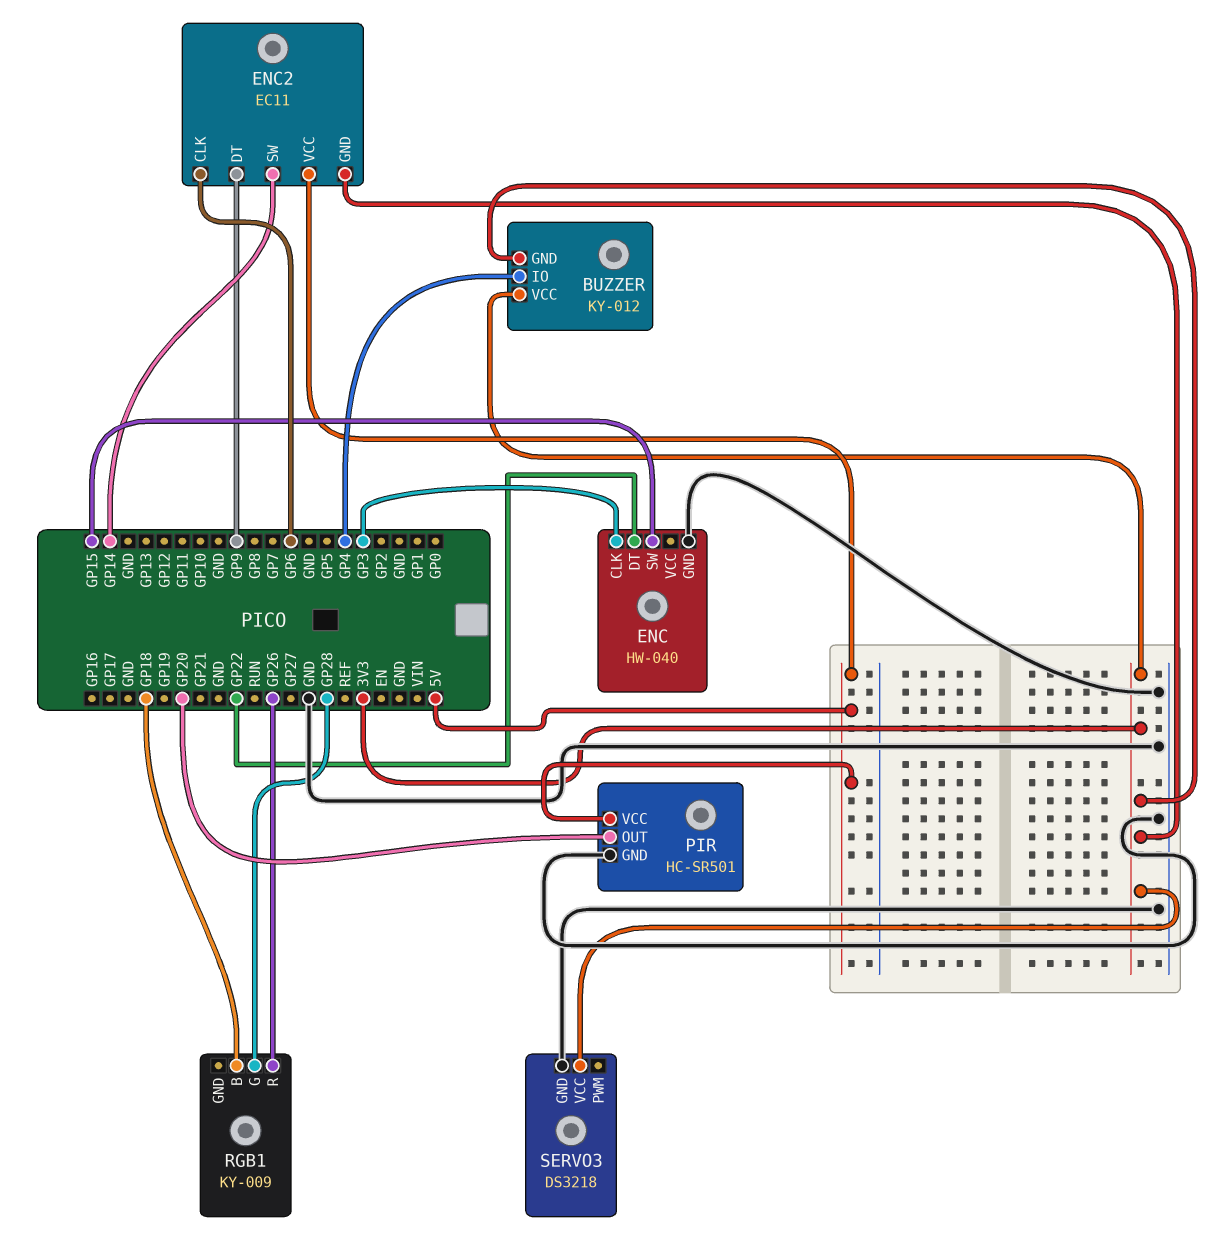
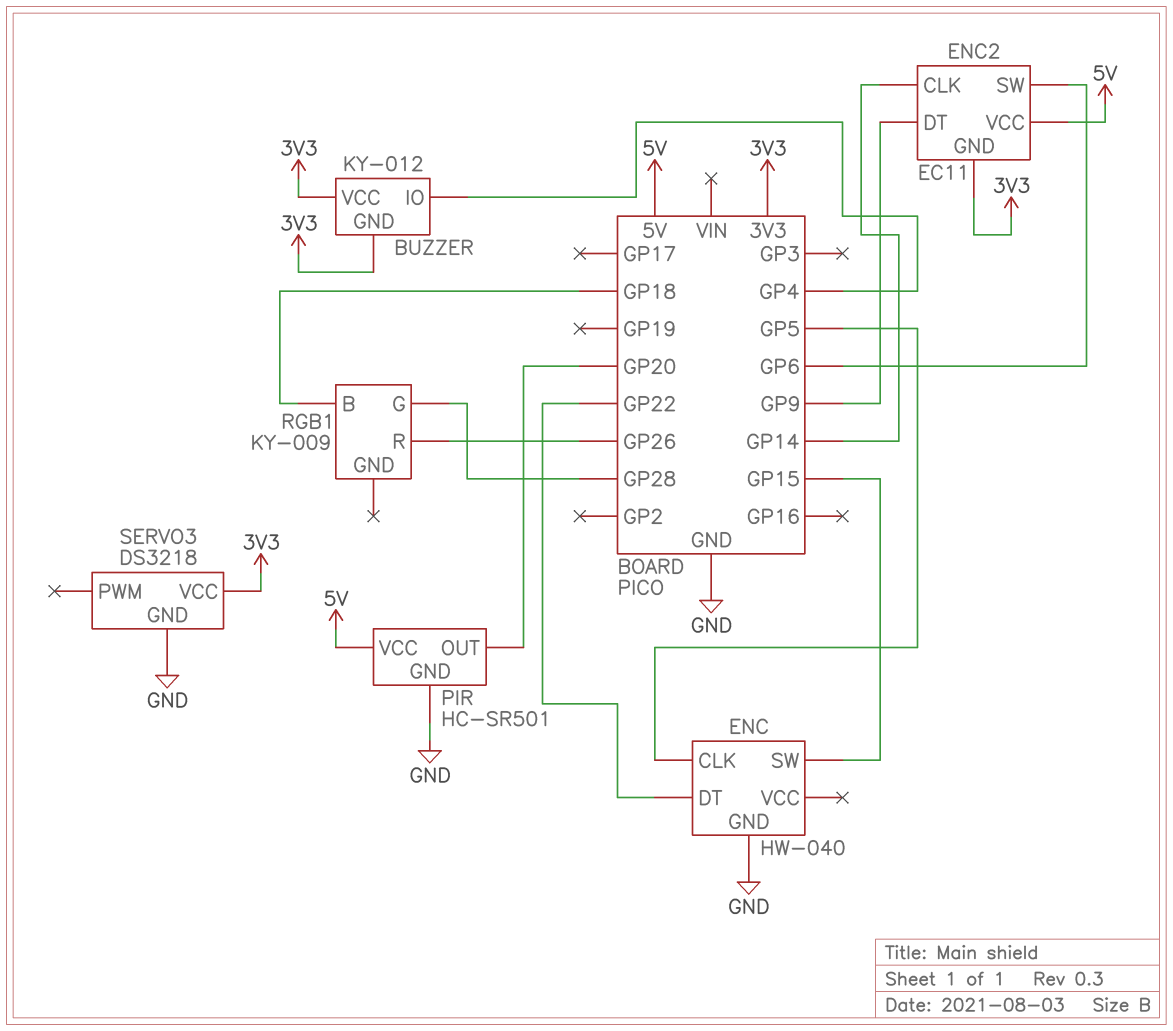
ENC pin CLK: GP3 -> GP5
ENC2 pin CLK: GP6 -> GP14
ENC2 pin SW: GP14 -> GP6

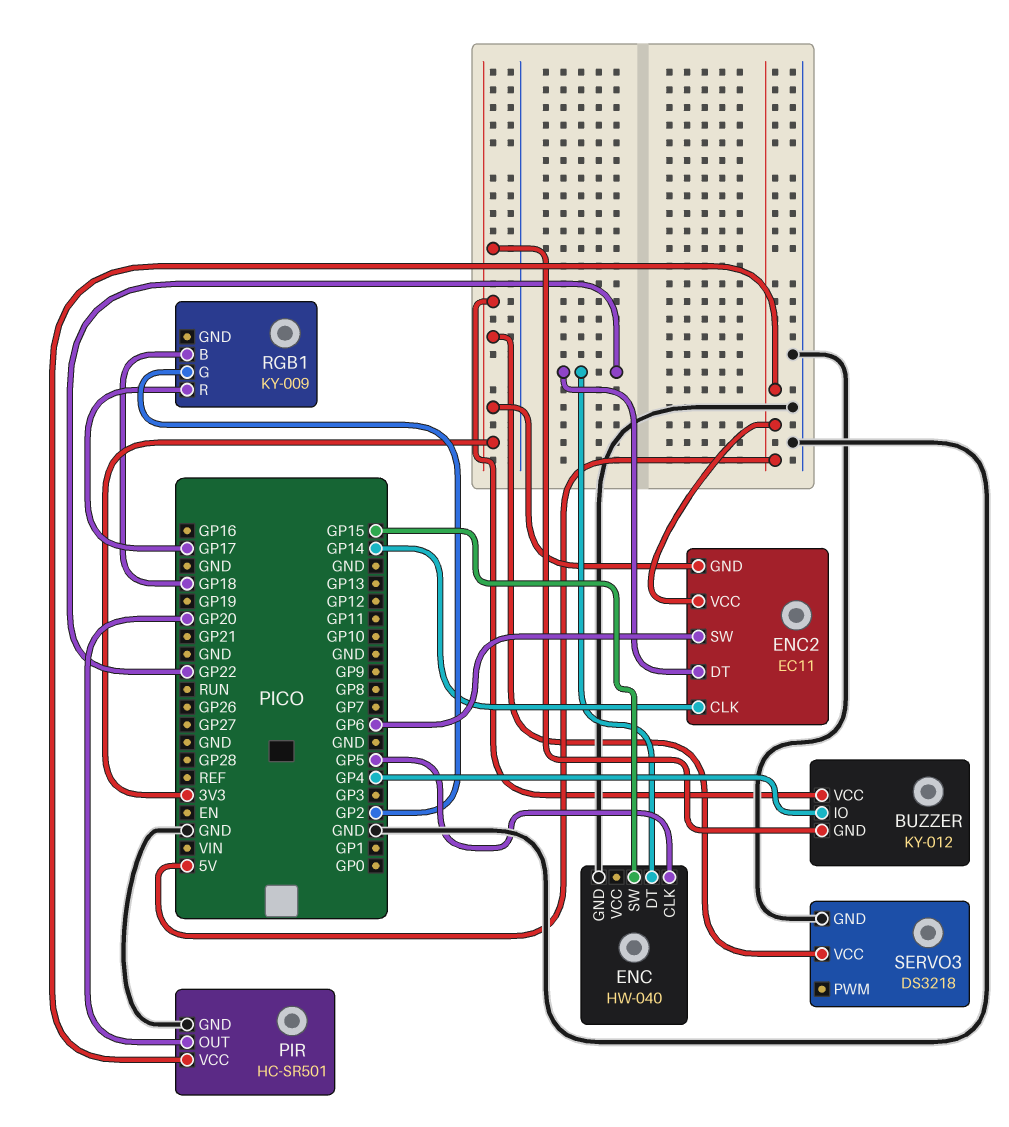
ENC2 pin DT: GP9 -> GP22
RGB1 pin G: GP28 -> GP2
RGB1 pin R: GP26 -> GP17

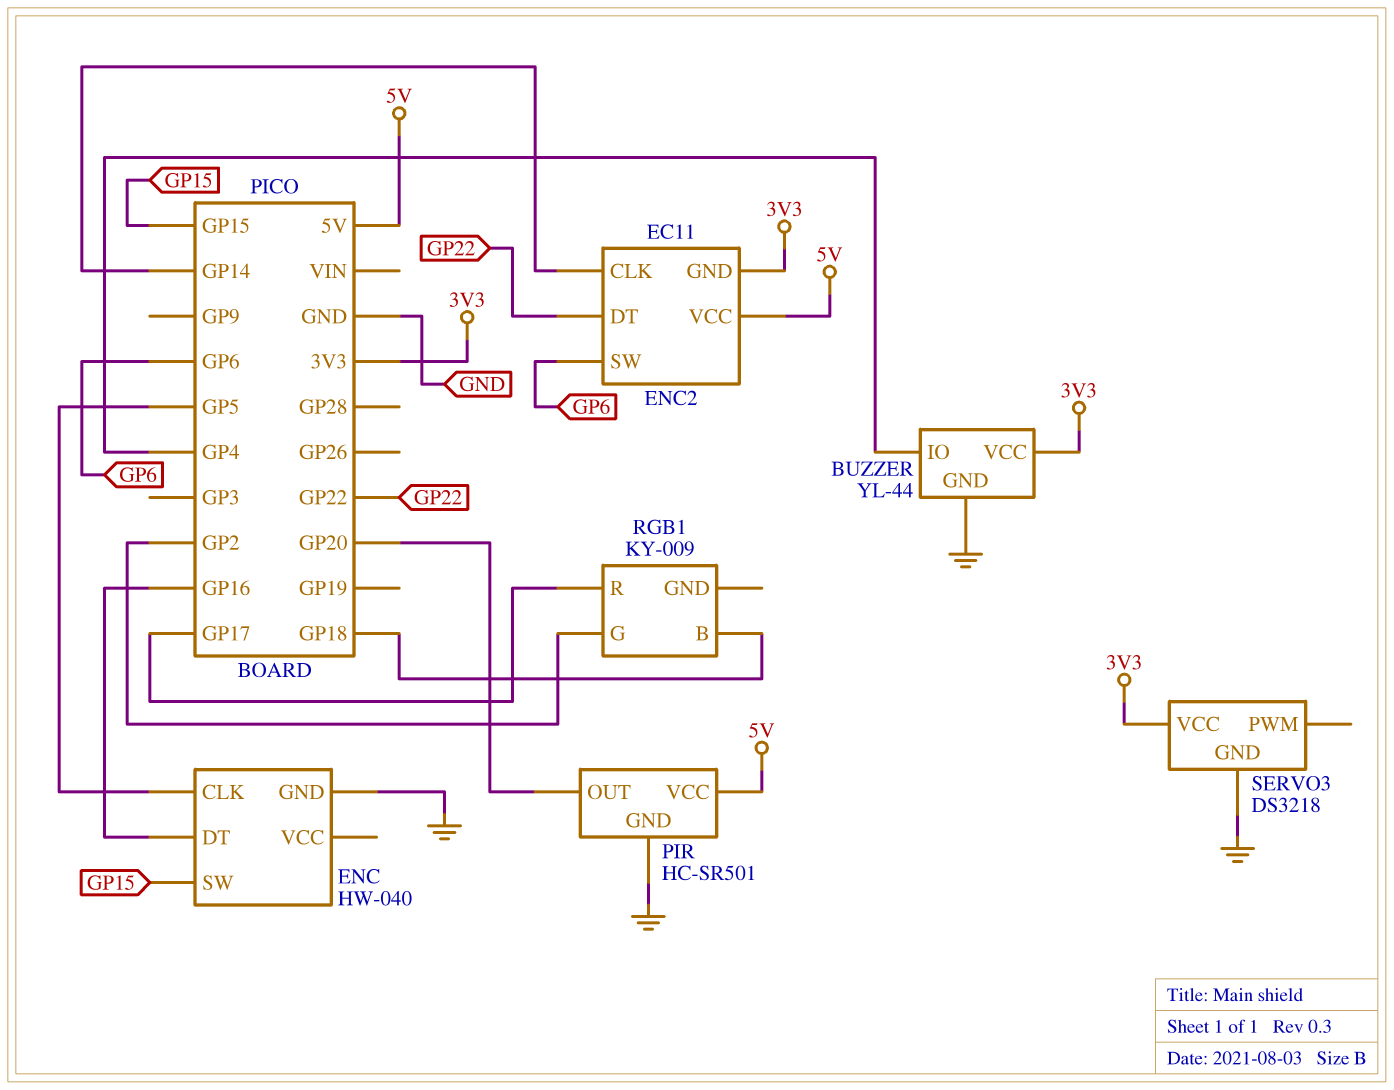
BUZZER: KY-012 -> YL-44
BUZZER pin GND: 3V3 -> GND
ENC pin DT: GP22 -> GP16

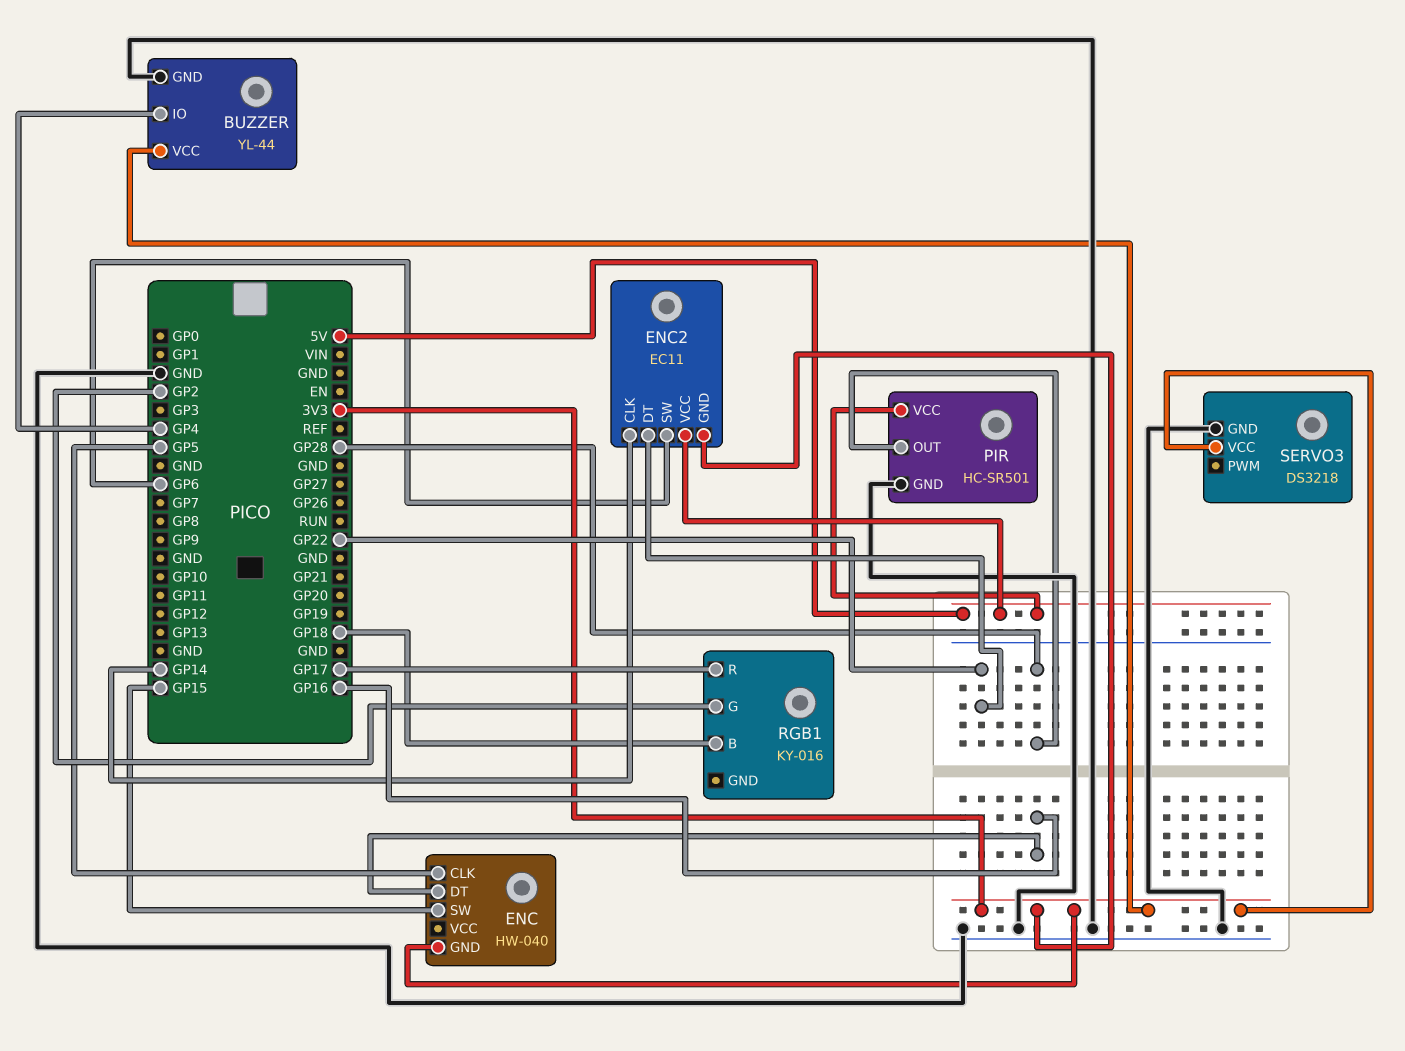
ENC pin GND: GND -> 3V3
PIR pin OUT: GP20 -> GP28
RGB1: KY-009 -> KY-016

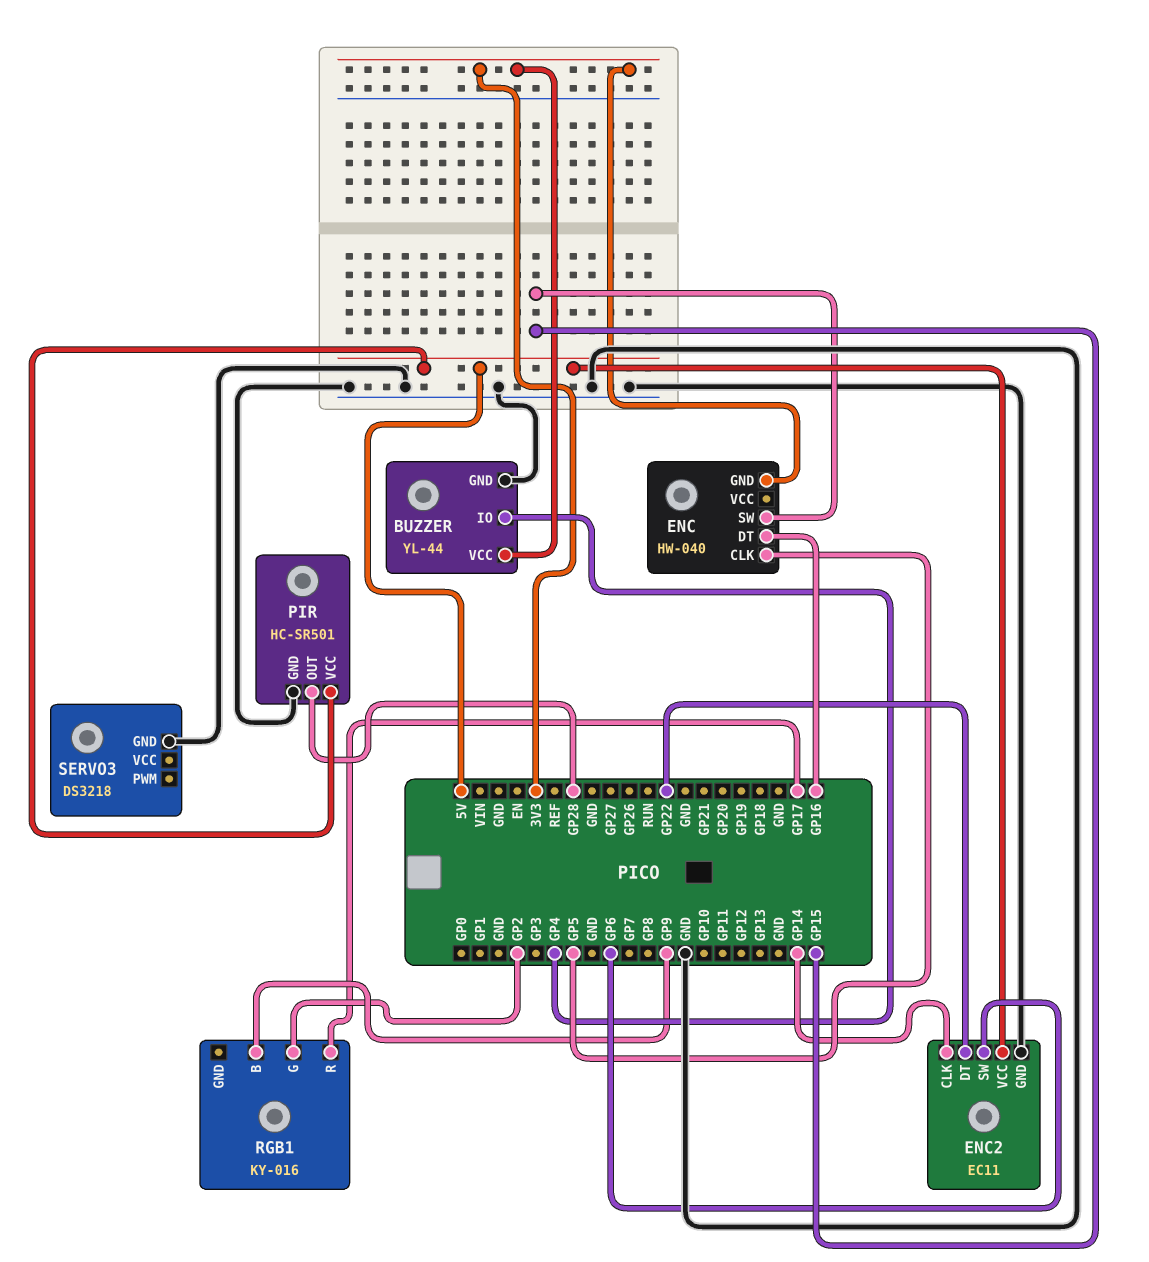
ENC2 pin GND: 3V3 -> GND
RGB1 pin B: GP18 -> GP9
SERVO3 pin VCC: 3V3 -> none

